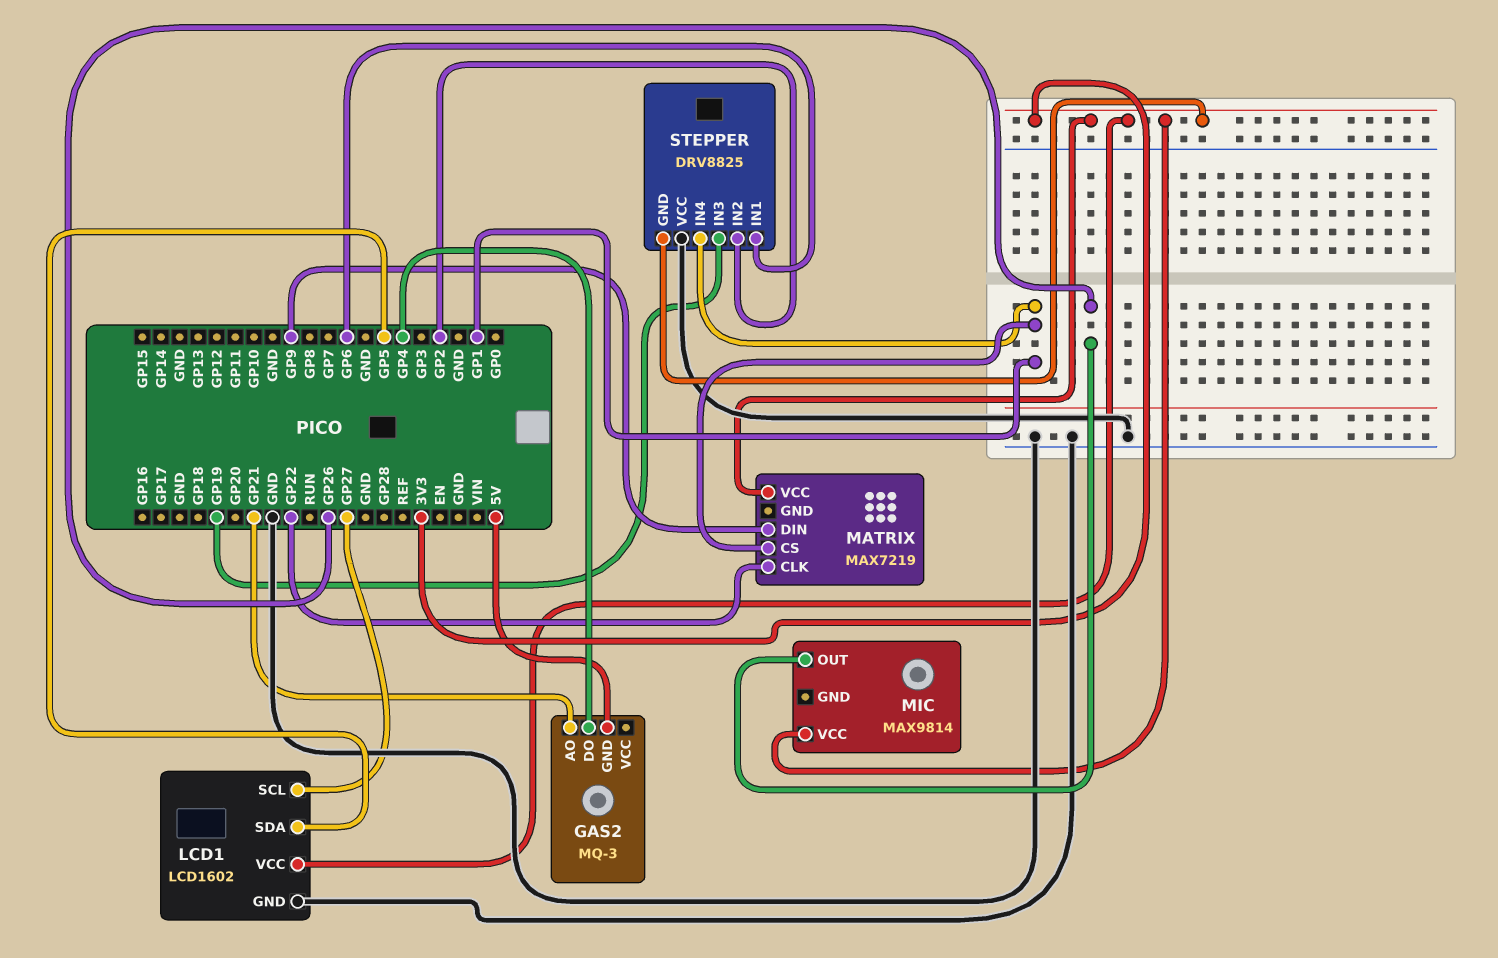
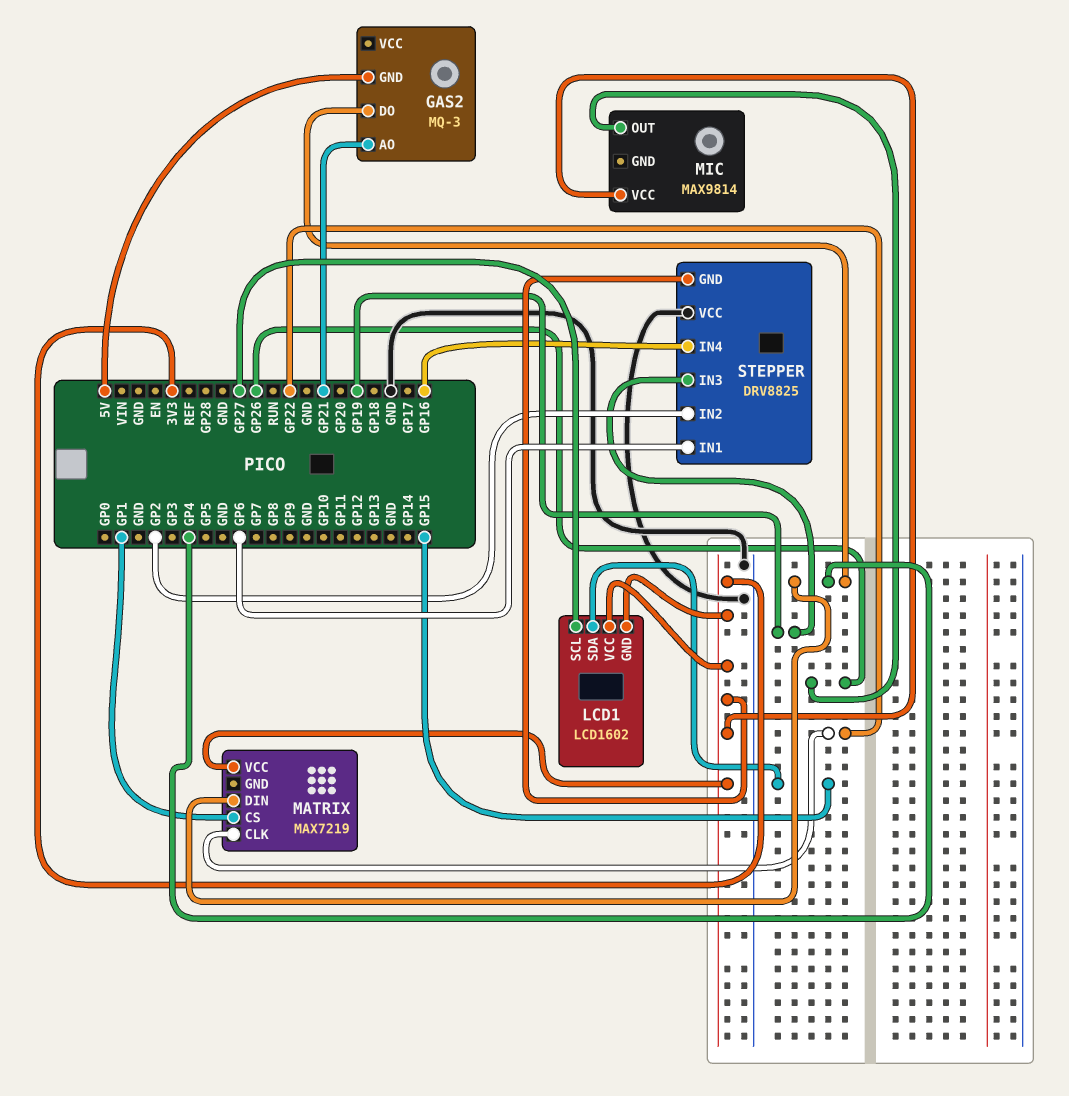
LCD1 pin GND: GND -> 3V3
LCD1 pin SDA: GP5 -> GP15
MATRIX pin DIN: GP9 -> GP4
STEPPER pin IN4: GP1 -> GP16

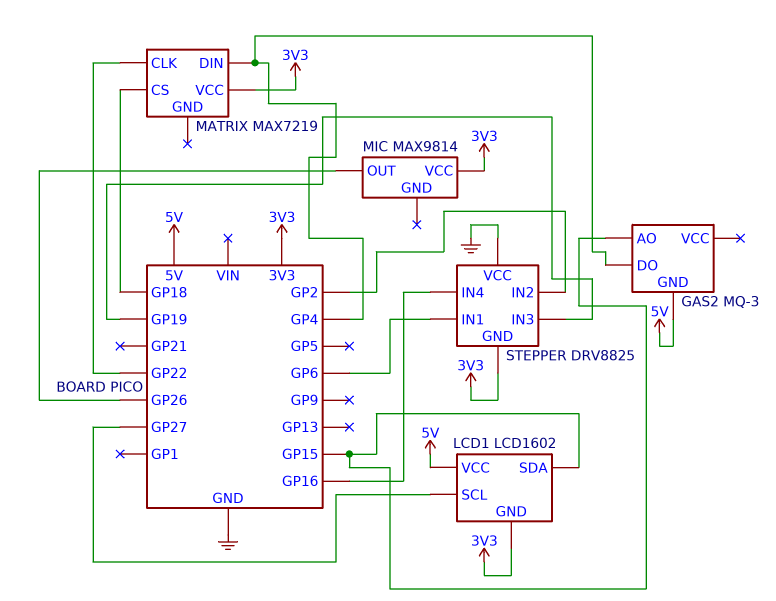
GAS2 pin AO: GP21 -> GP15
LCD1 pin VCC: 3V3 -> 5V
MATRIX pin CS: GP1 -> GP18

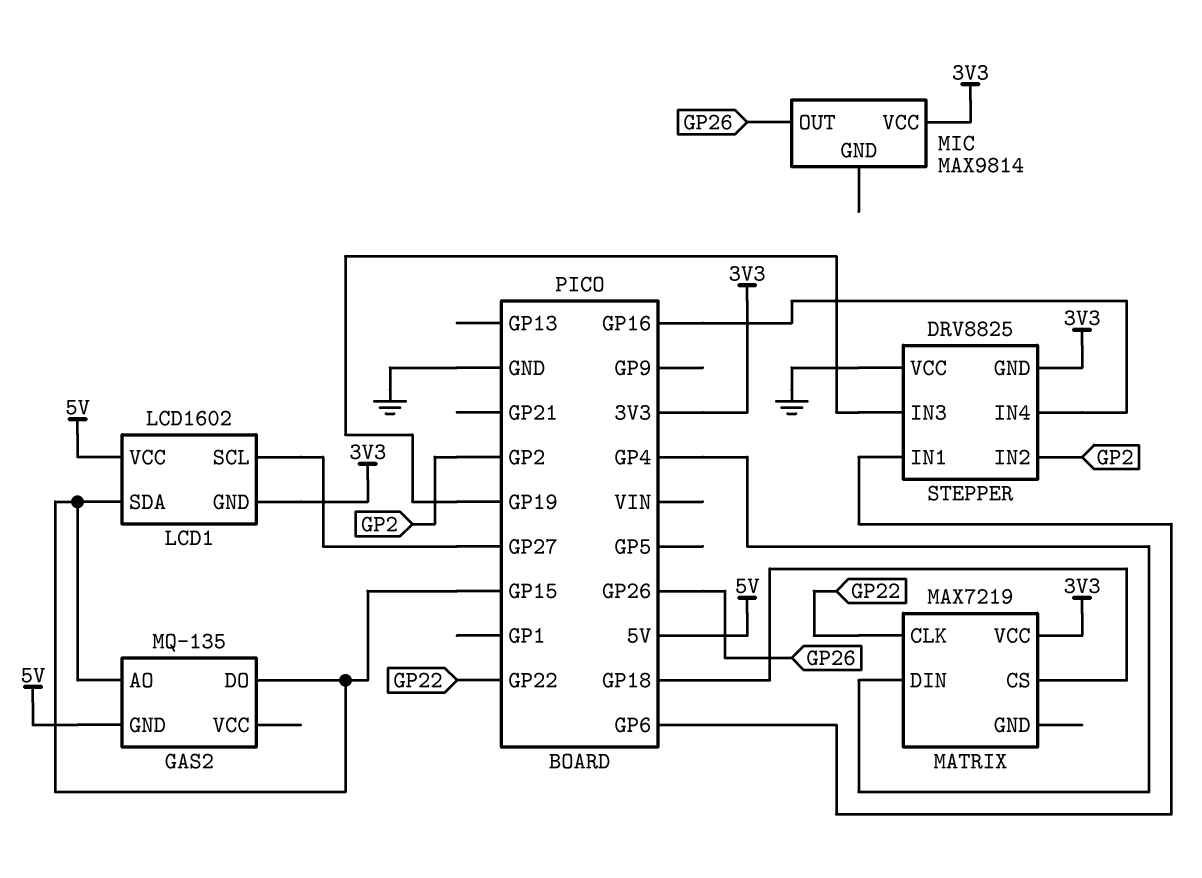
GAS2: MQ-3 -> MQ-135
GAS2 pin DO: GP4 -> GP15

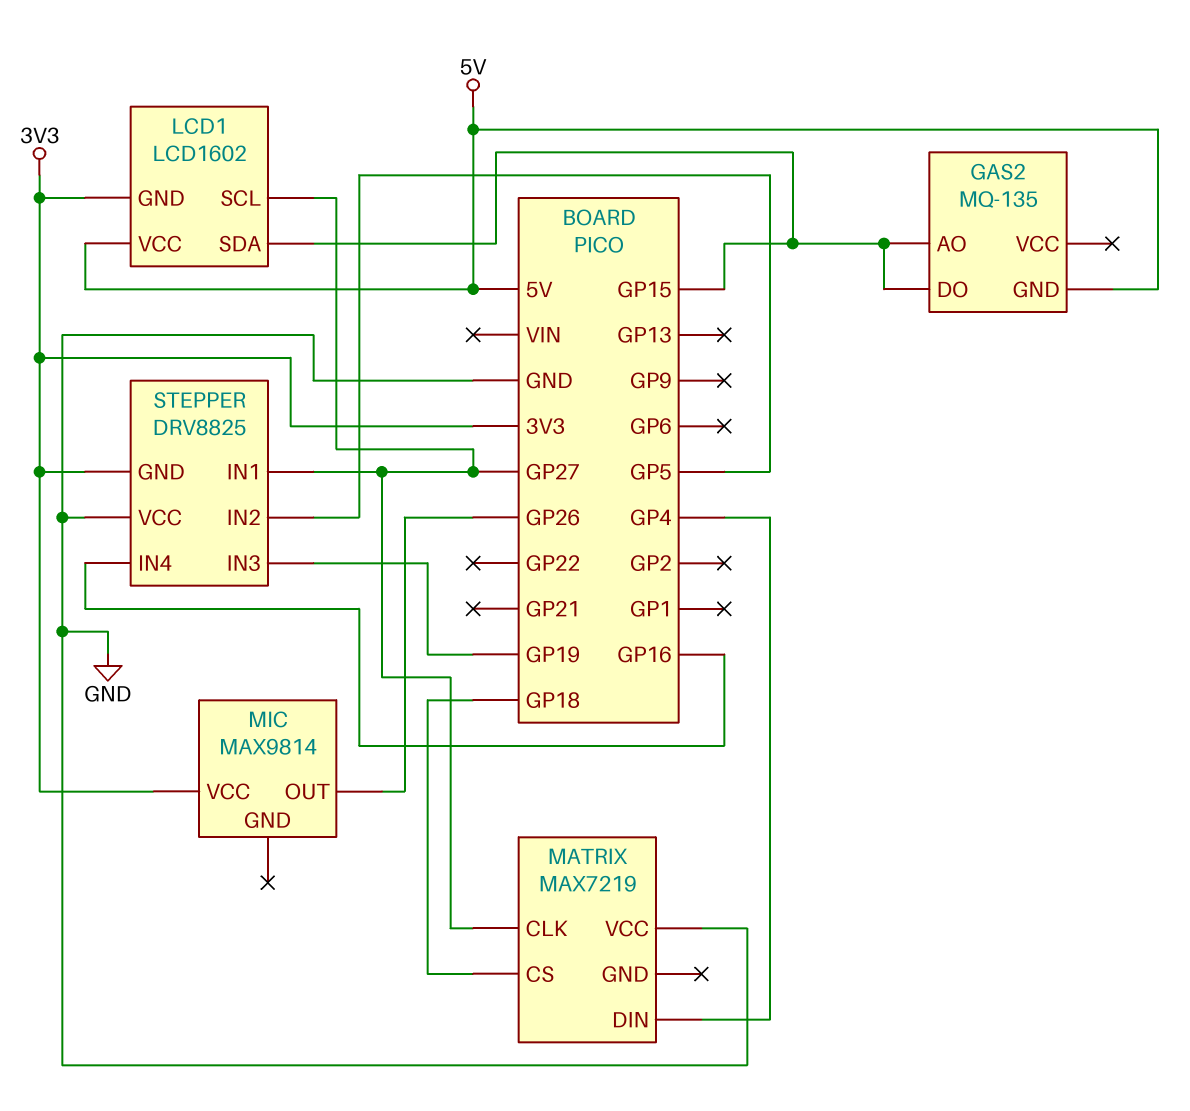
MATRIX pin CLK: GP22 -> GP27
MATRIX pin VCC: 3V3 -> GND
STEPPER pin IN1: GP6 -> GP27
STEPPER pin IN2: GP2 -> GP5

